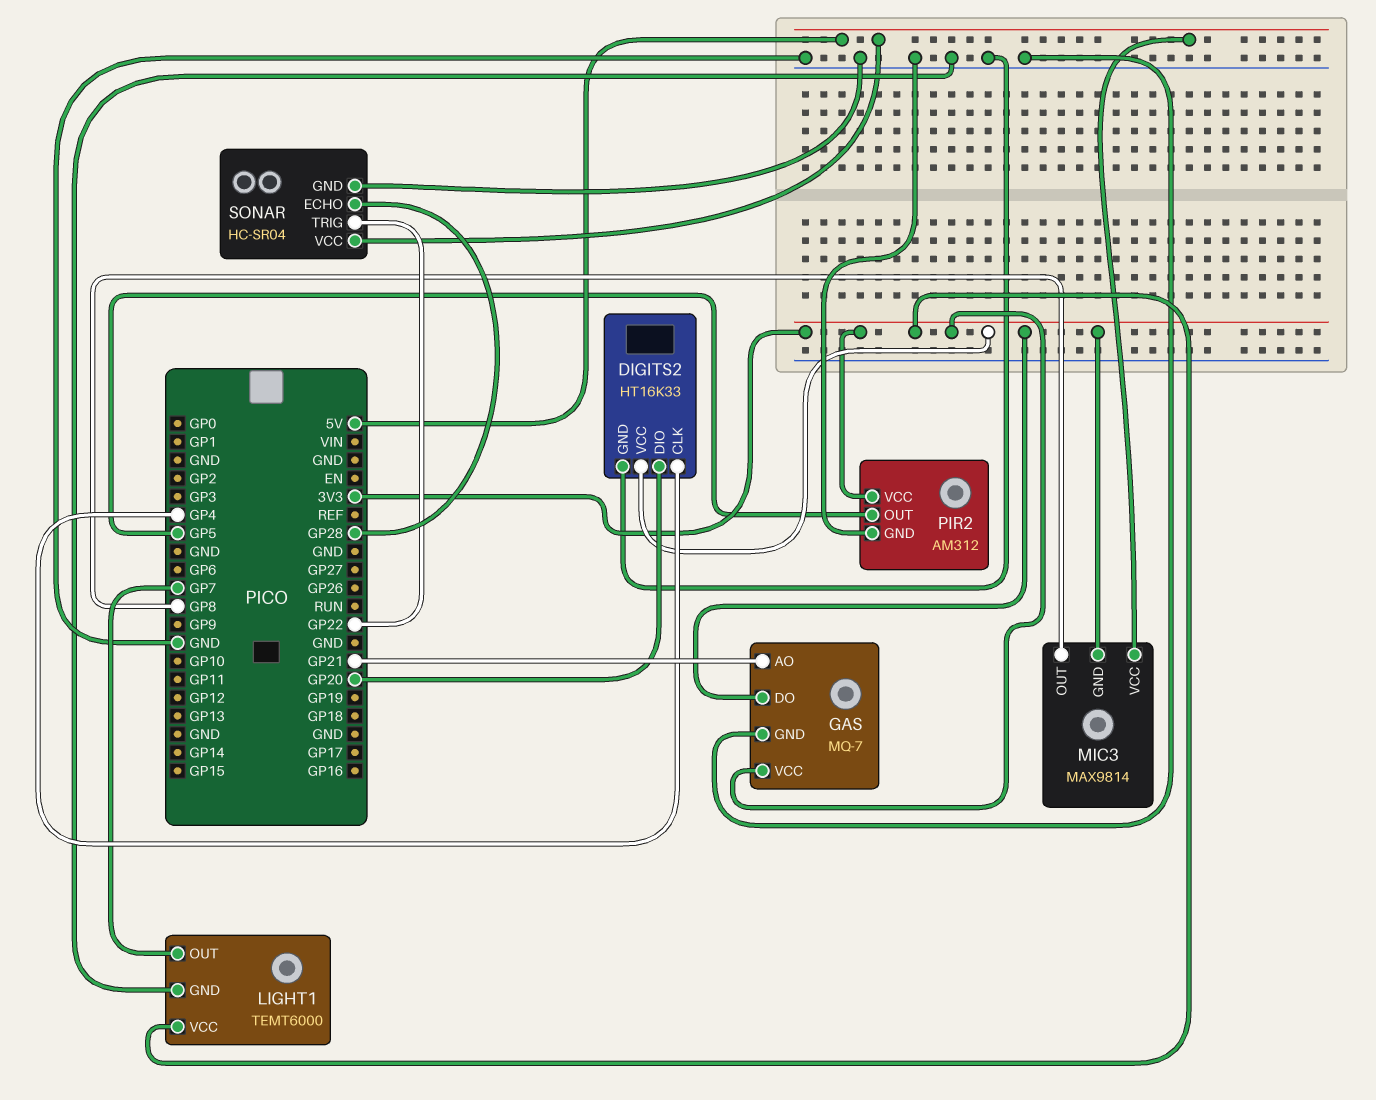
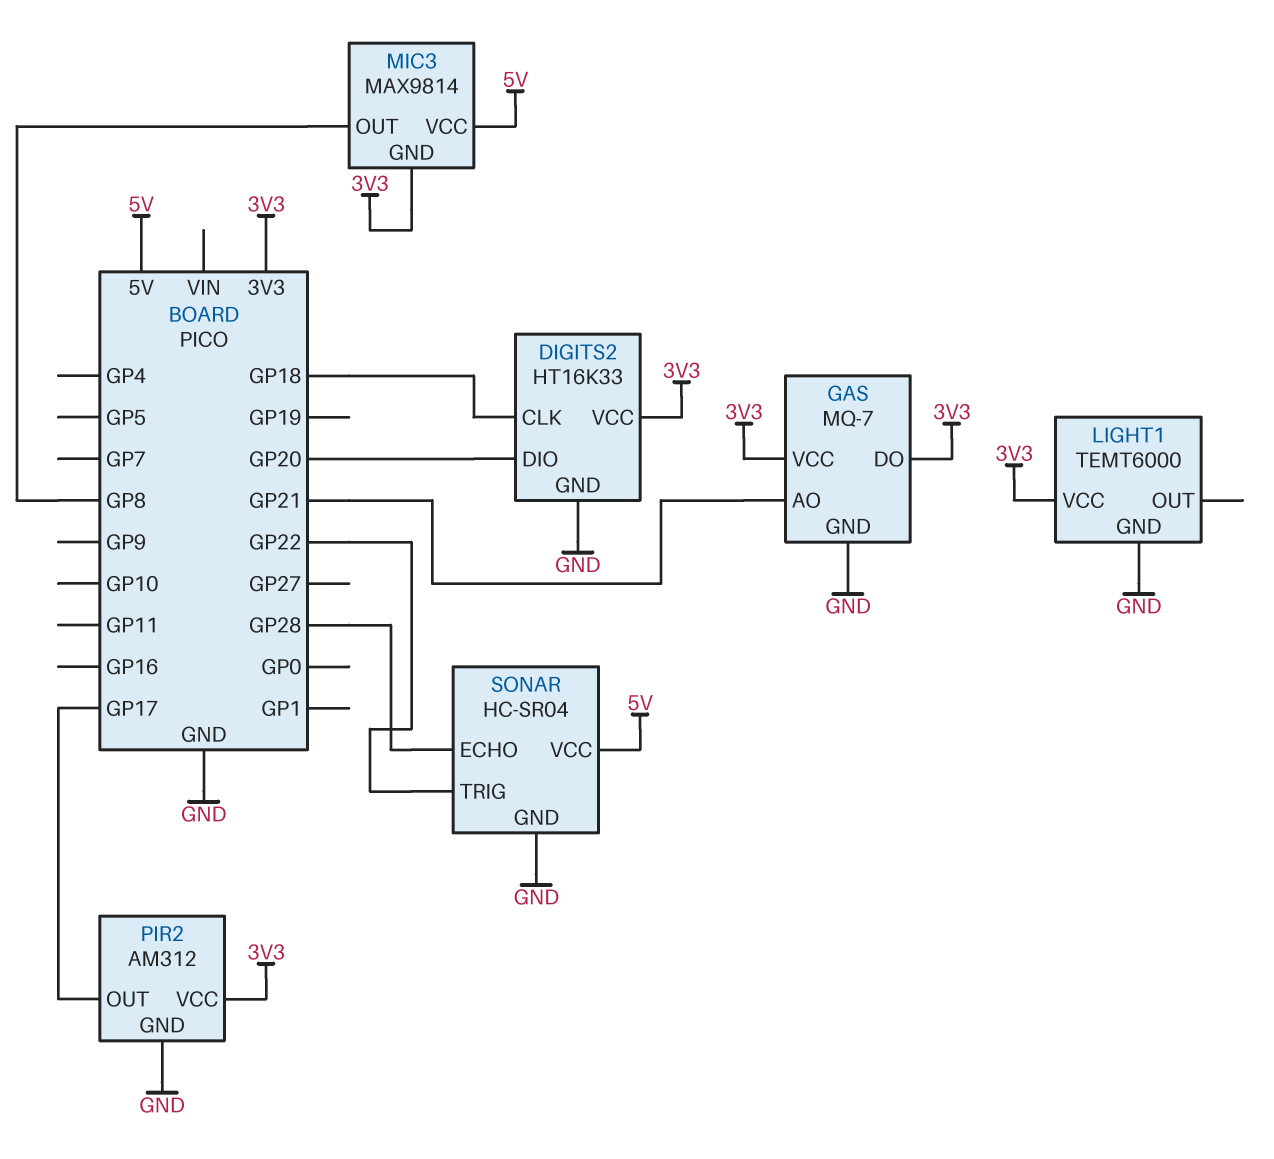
DIGITS2 pin CLK: GP4 -> GP18
LIGHT1 pin OUT: GP7 -> none
PIR2 pin OUT: GP5 -> GP17

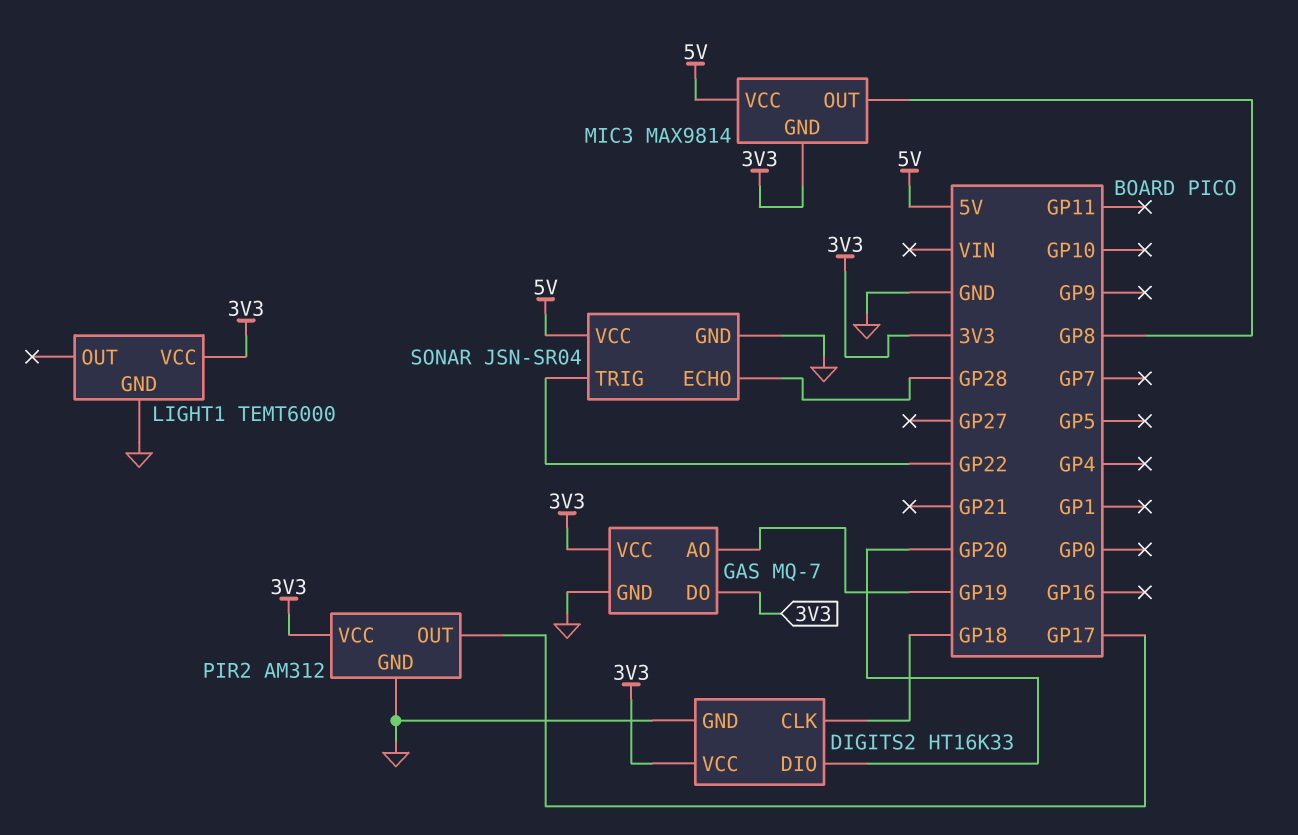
GAS pin AO: GP21 -> GP19
SONAR: HC-SR04 -> JSN-SR04

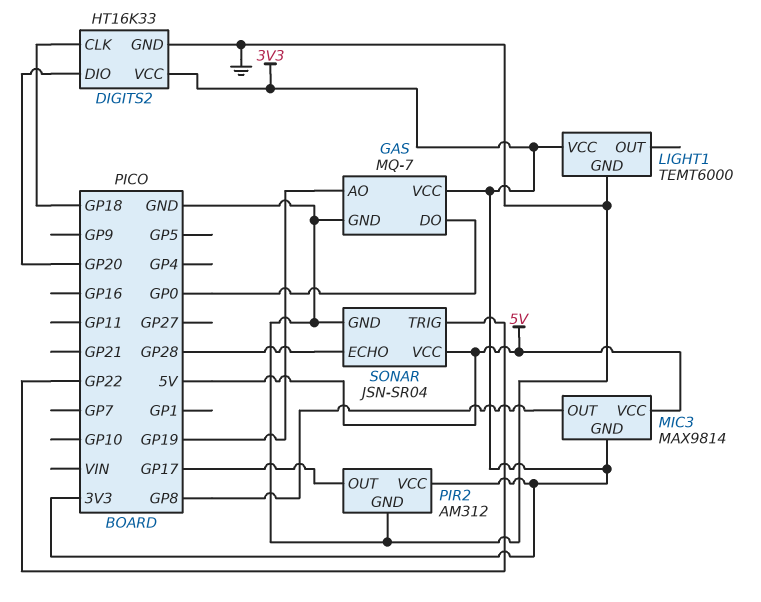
GAS pin DO: 3V3 -> GP0

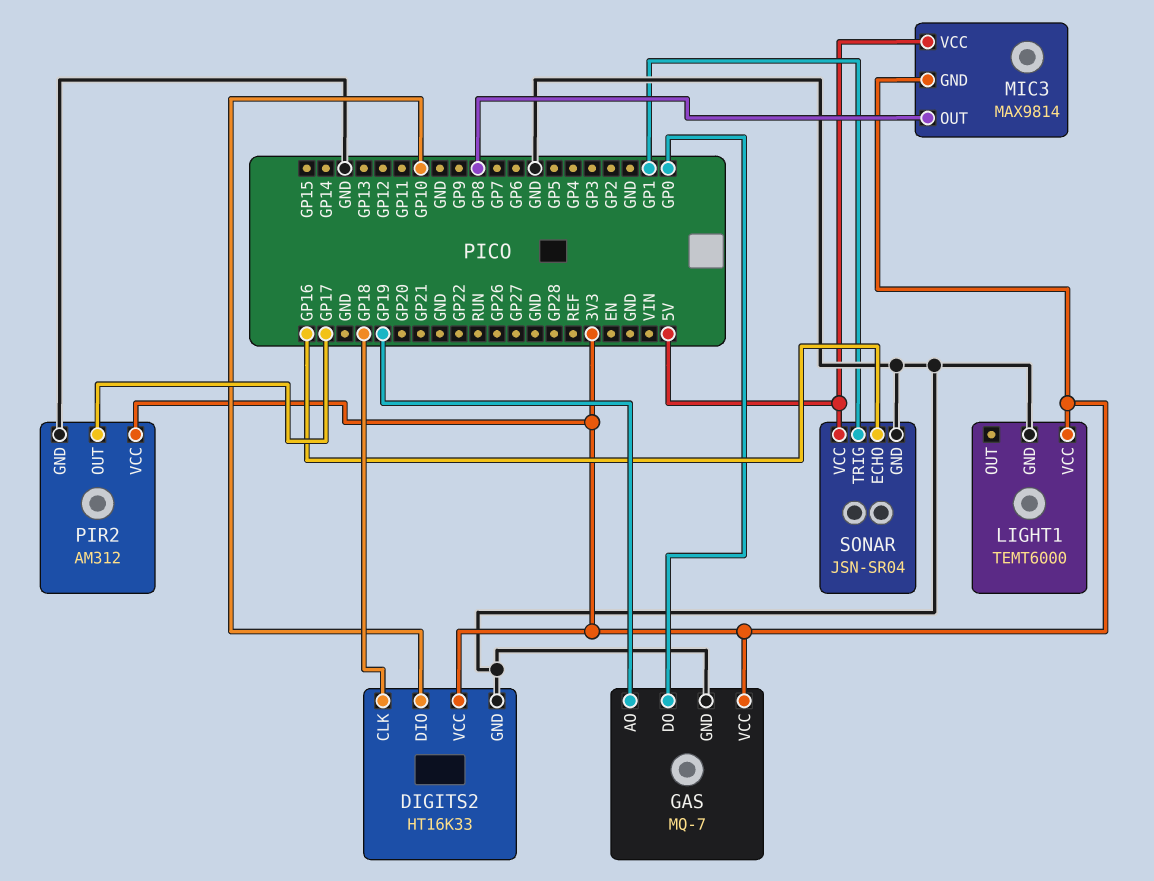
DIGITS2 pin DIO: GP20 -> GP10
SONAR pin ECHO: GP28 -> GP16
SONAR pin TRIG: GP22 -> GP1

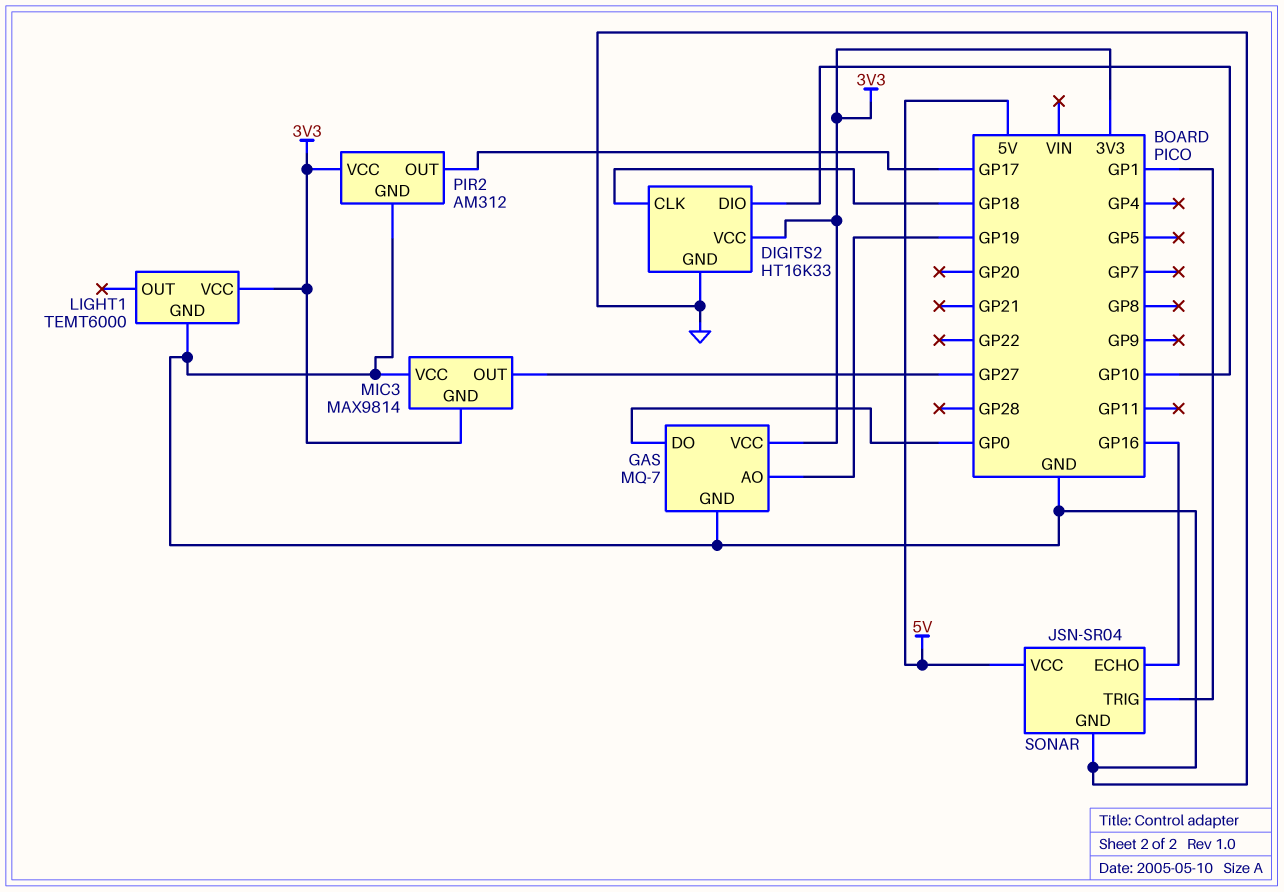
MIC3 pin OUT: GP8 -> GP27
MIC3 pin VCC: 5V -> GND

